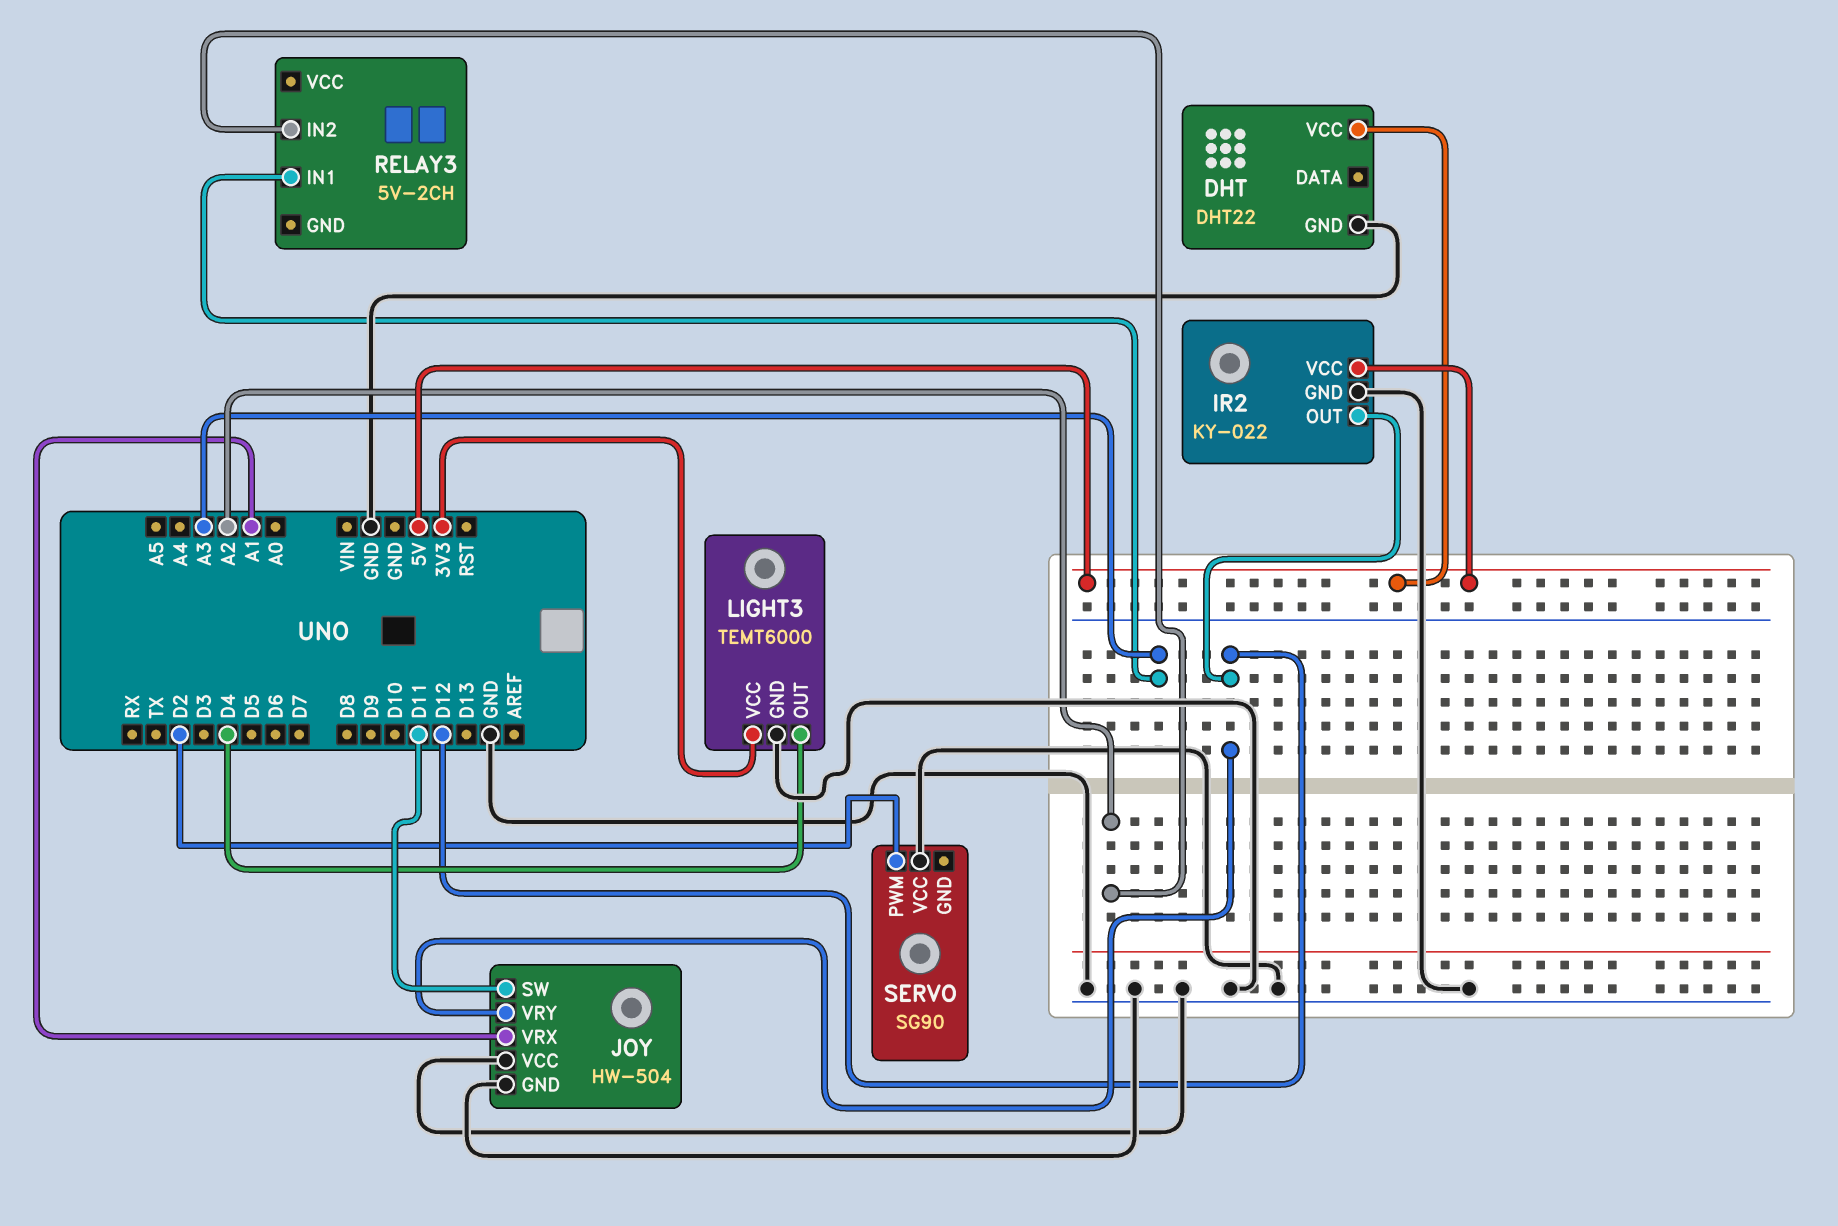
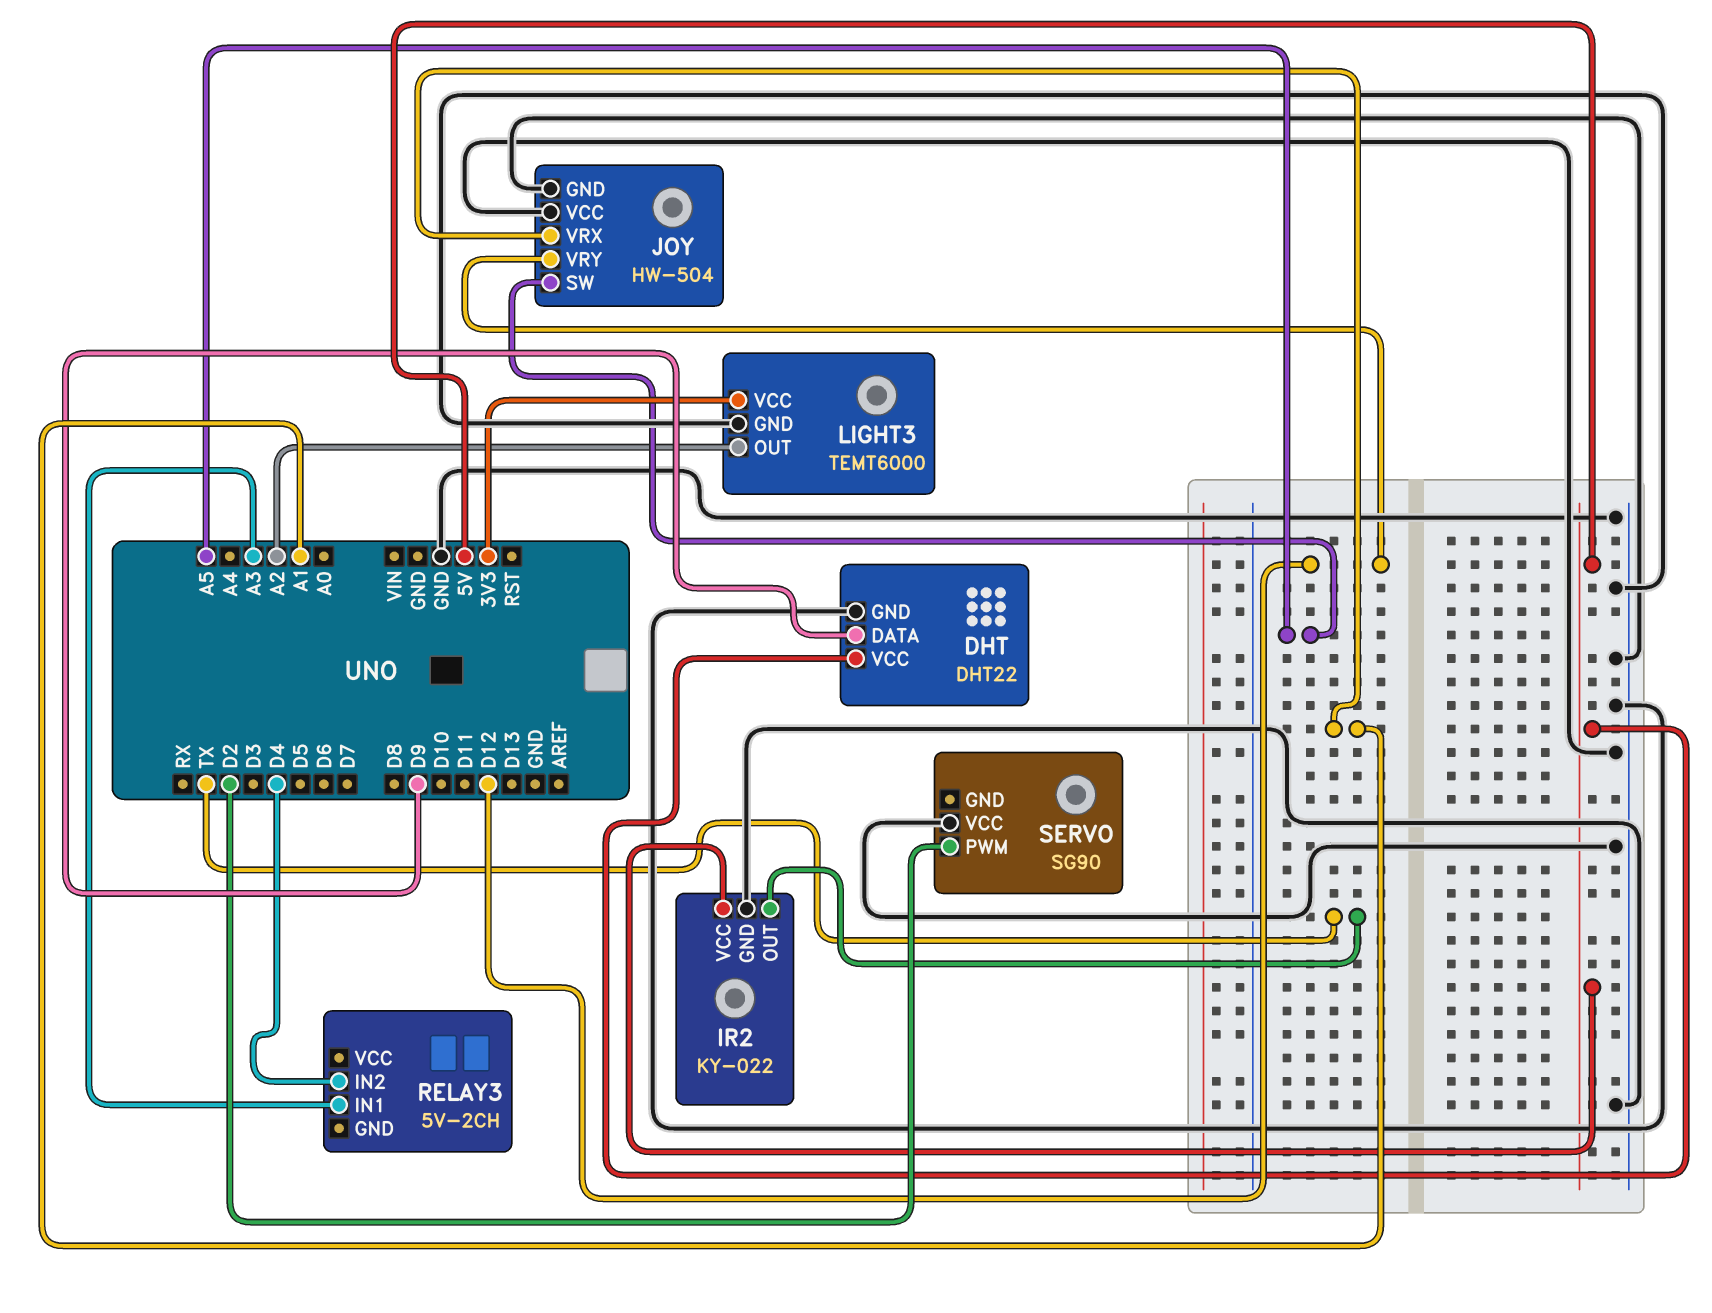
DHT pin DATA: none -> D9
IR2 pin OUT: D12 -> TX
JOY pin SW: D11 -> A5
LIGHT3 pin OUT: D4 -> A2
RELAY3 pin IN2: A2 -> D4

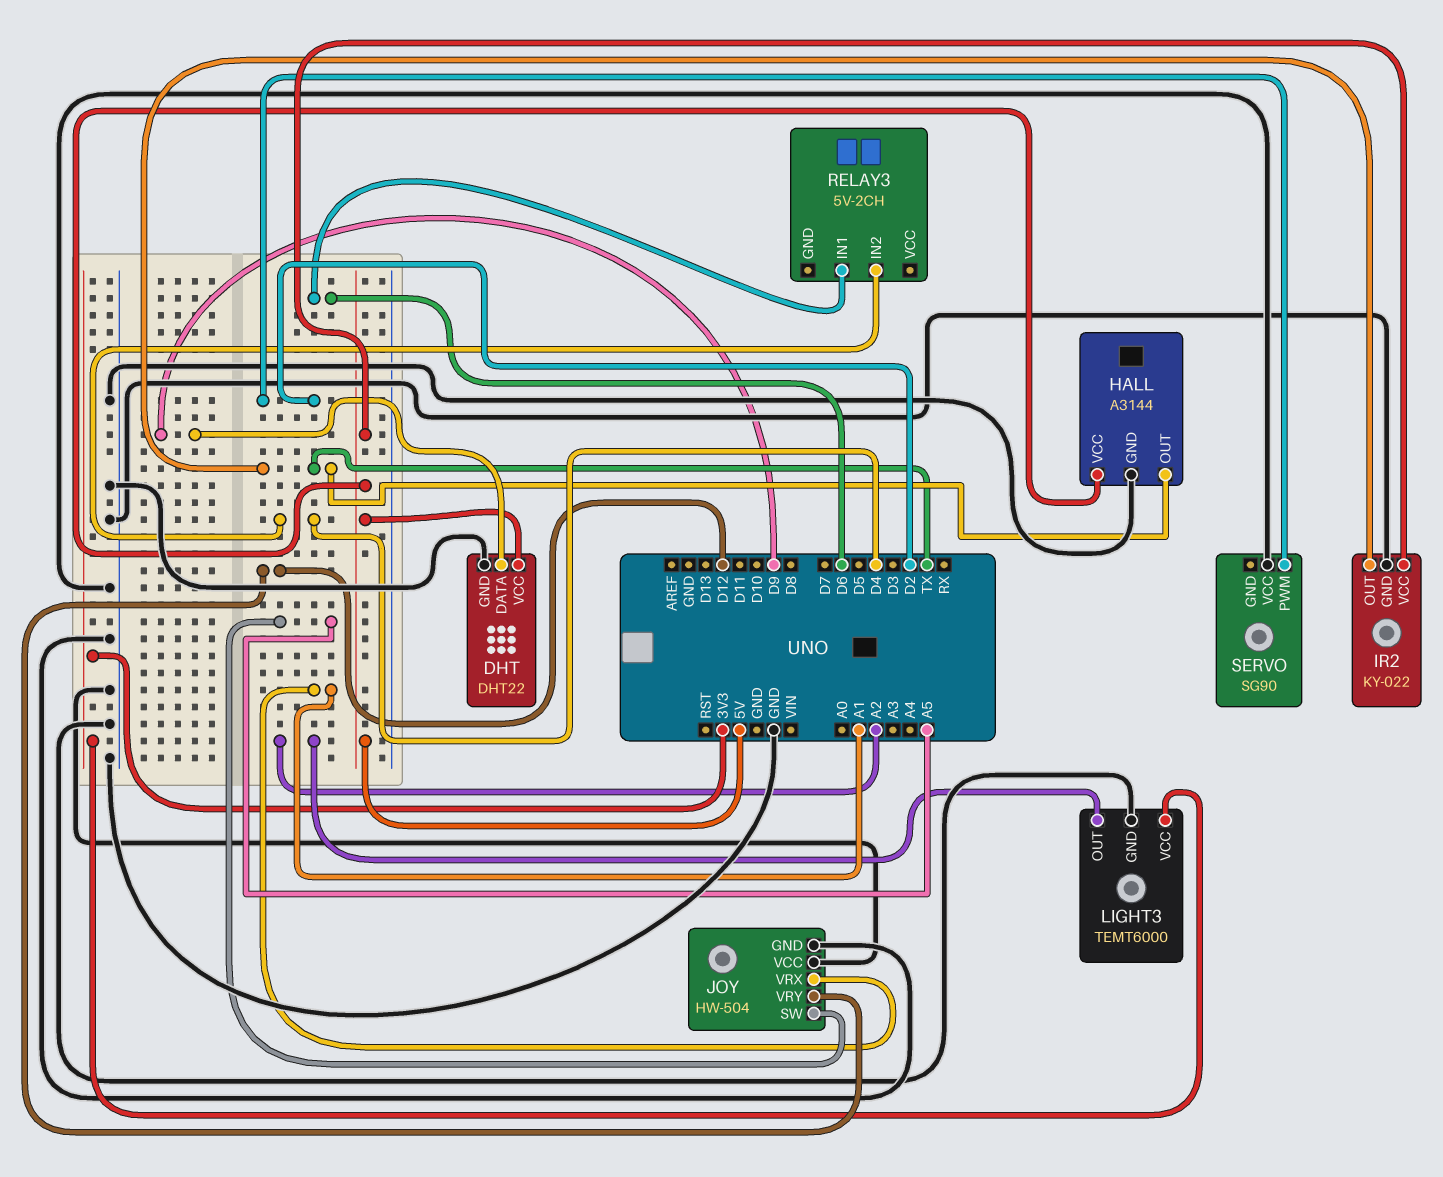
HALL: none -> A3144
HALL pin GND: none -> GND
HALL pin OUT: none -> TX
HALL pin VCC: none -> 5V
RELAY3 pin IN1: A3 -> D6

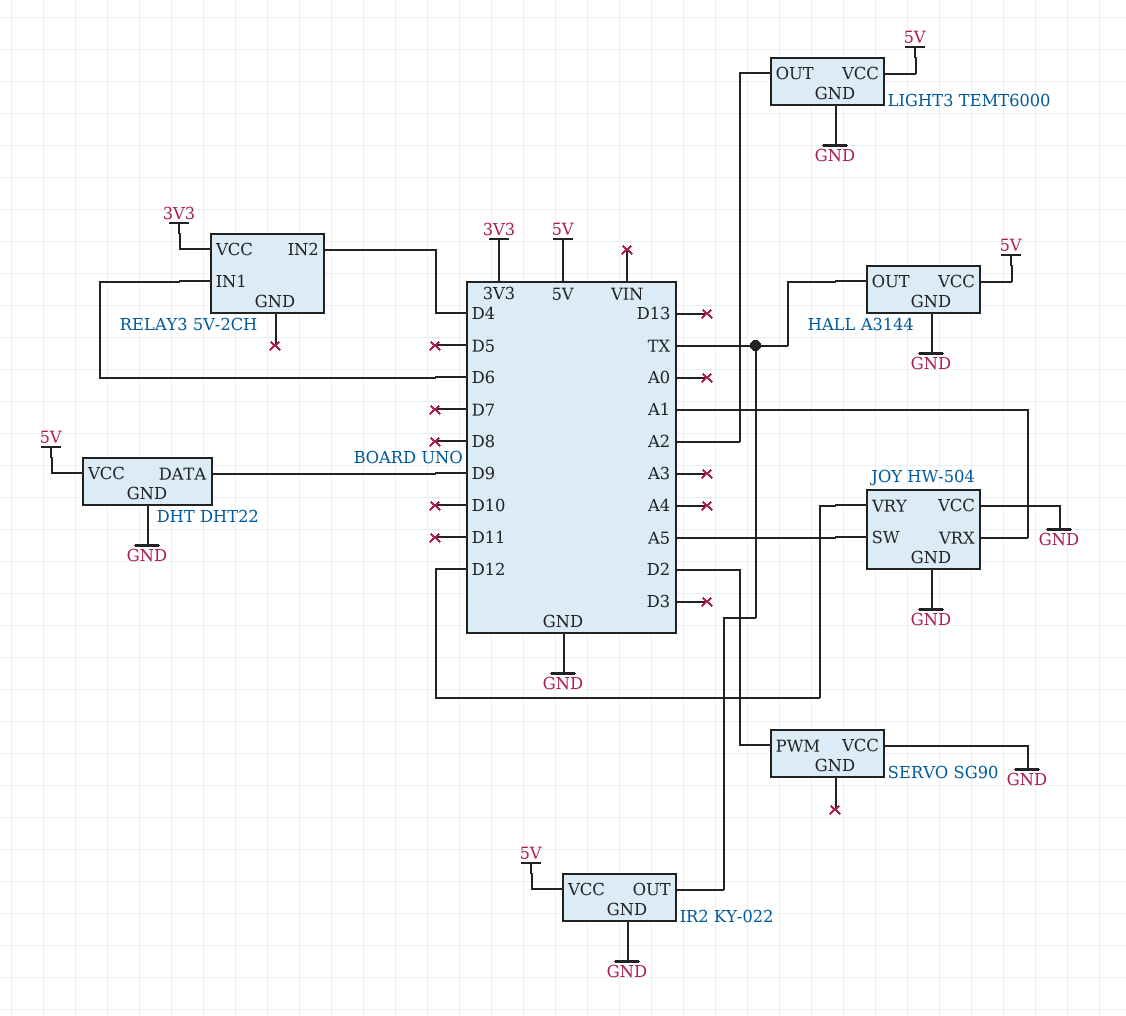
LIGHT3 pin VCC: 3V3 -> 5V
RELAY3 pin VCC: none -> 3V3

